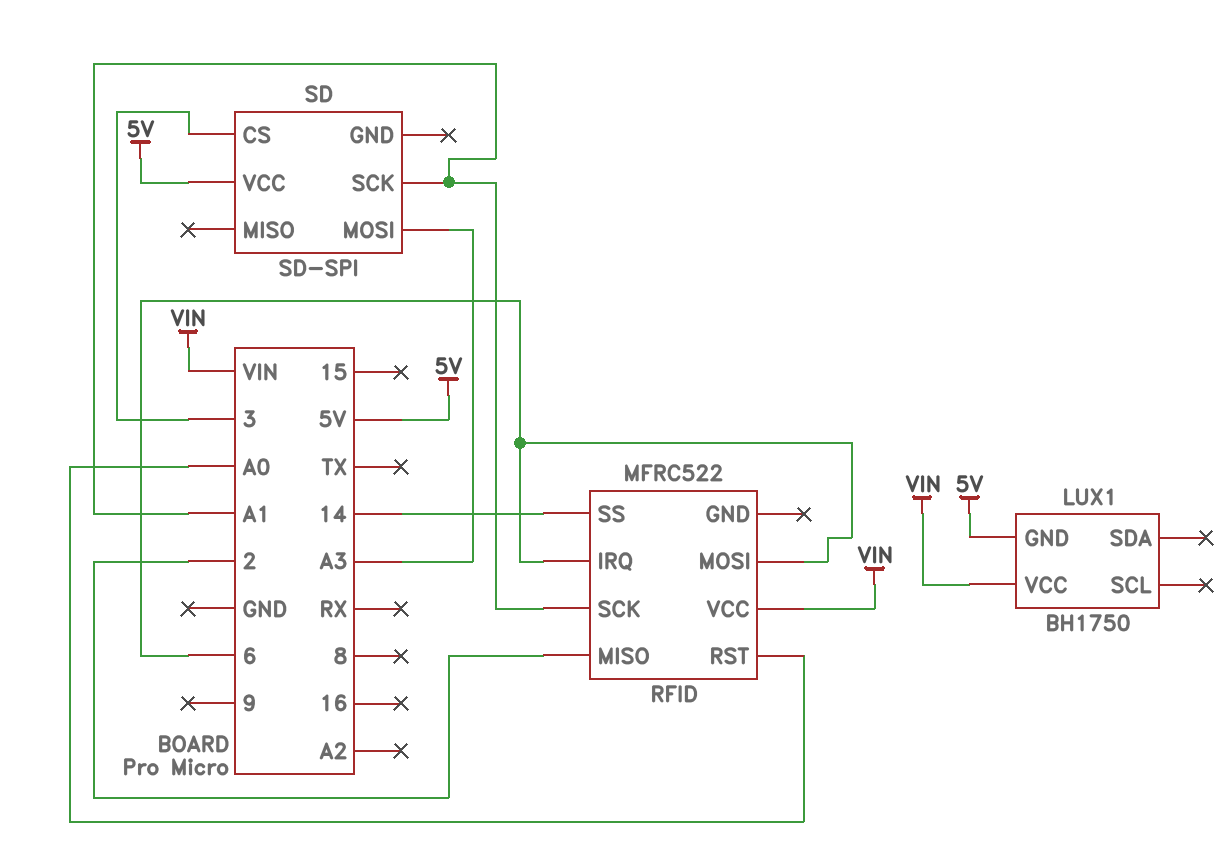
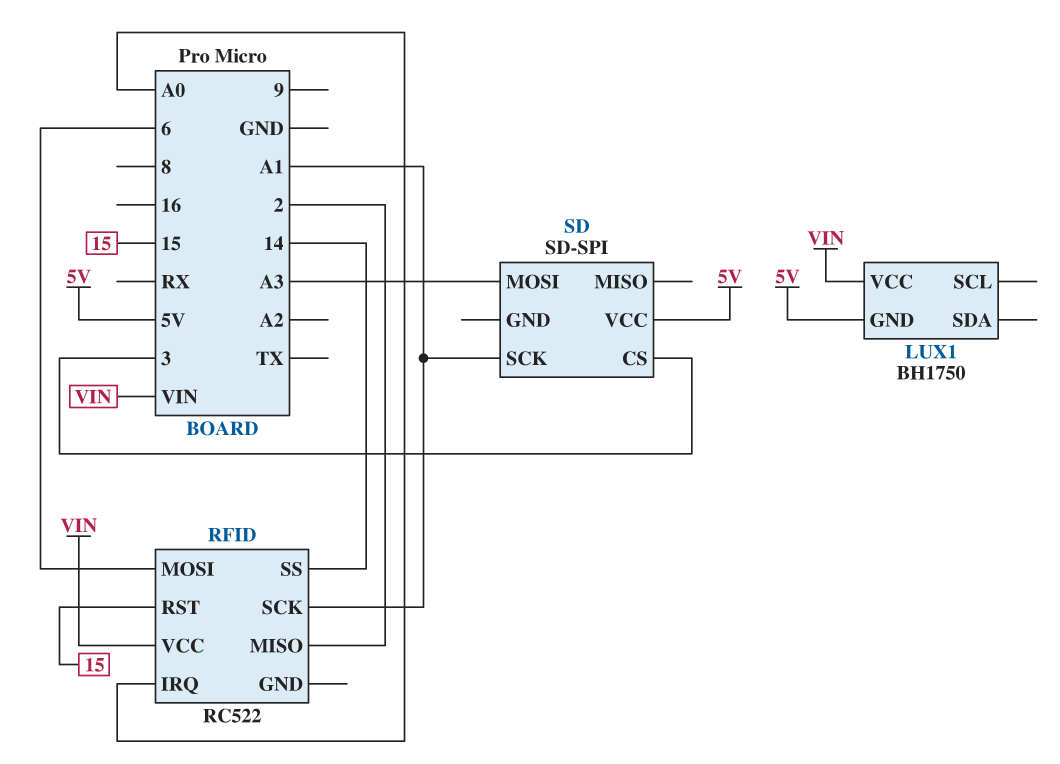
RFID: MFRC522 -> RC522
RFID pin IRQ: 6 -> A0
RFID pin RST: A0 -> 15

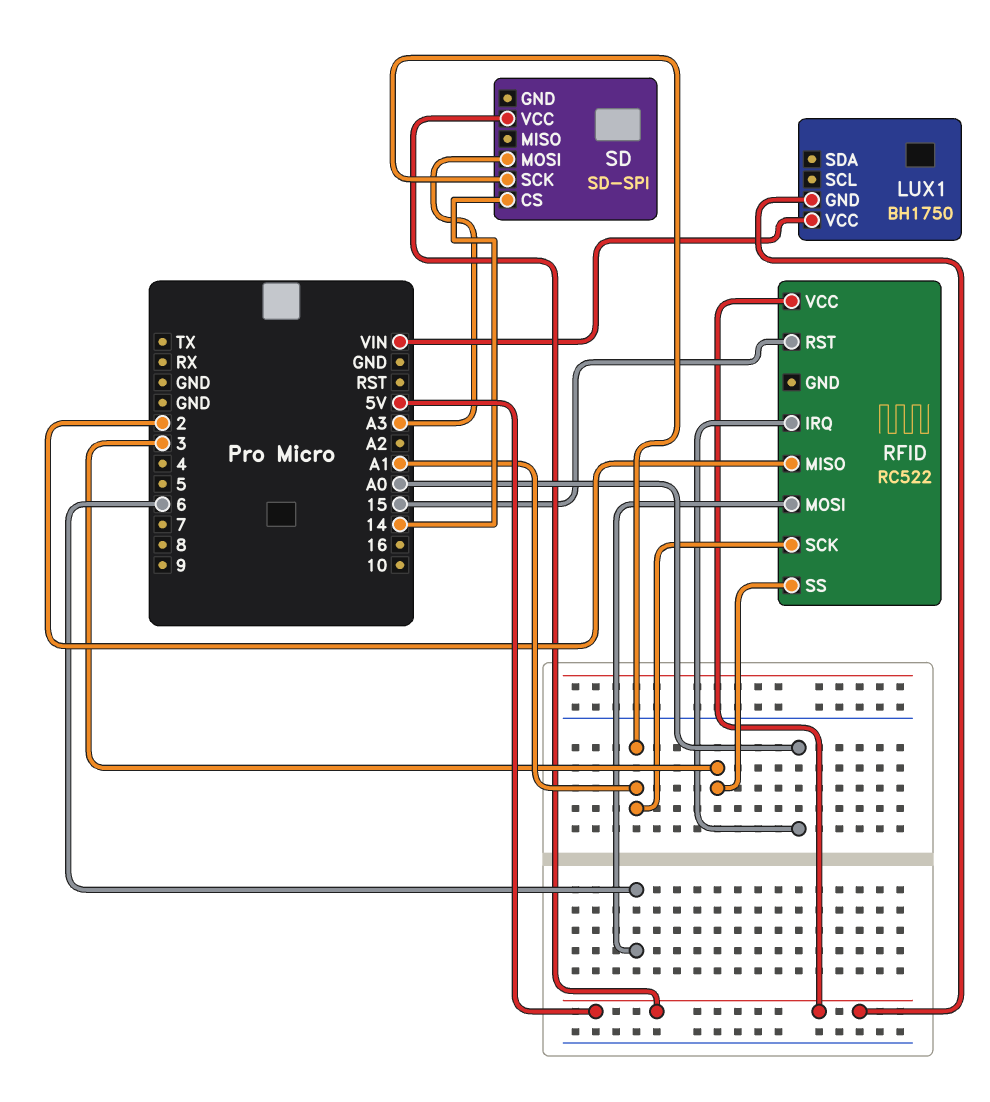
RFID pin SS: 14 -> 3
RFID pin VCC: VIN -> 5V
SD pin CS: 3 -> 14

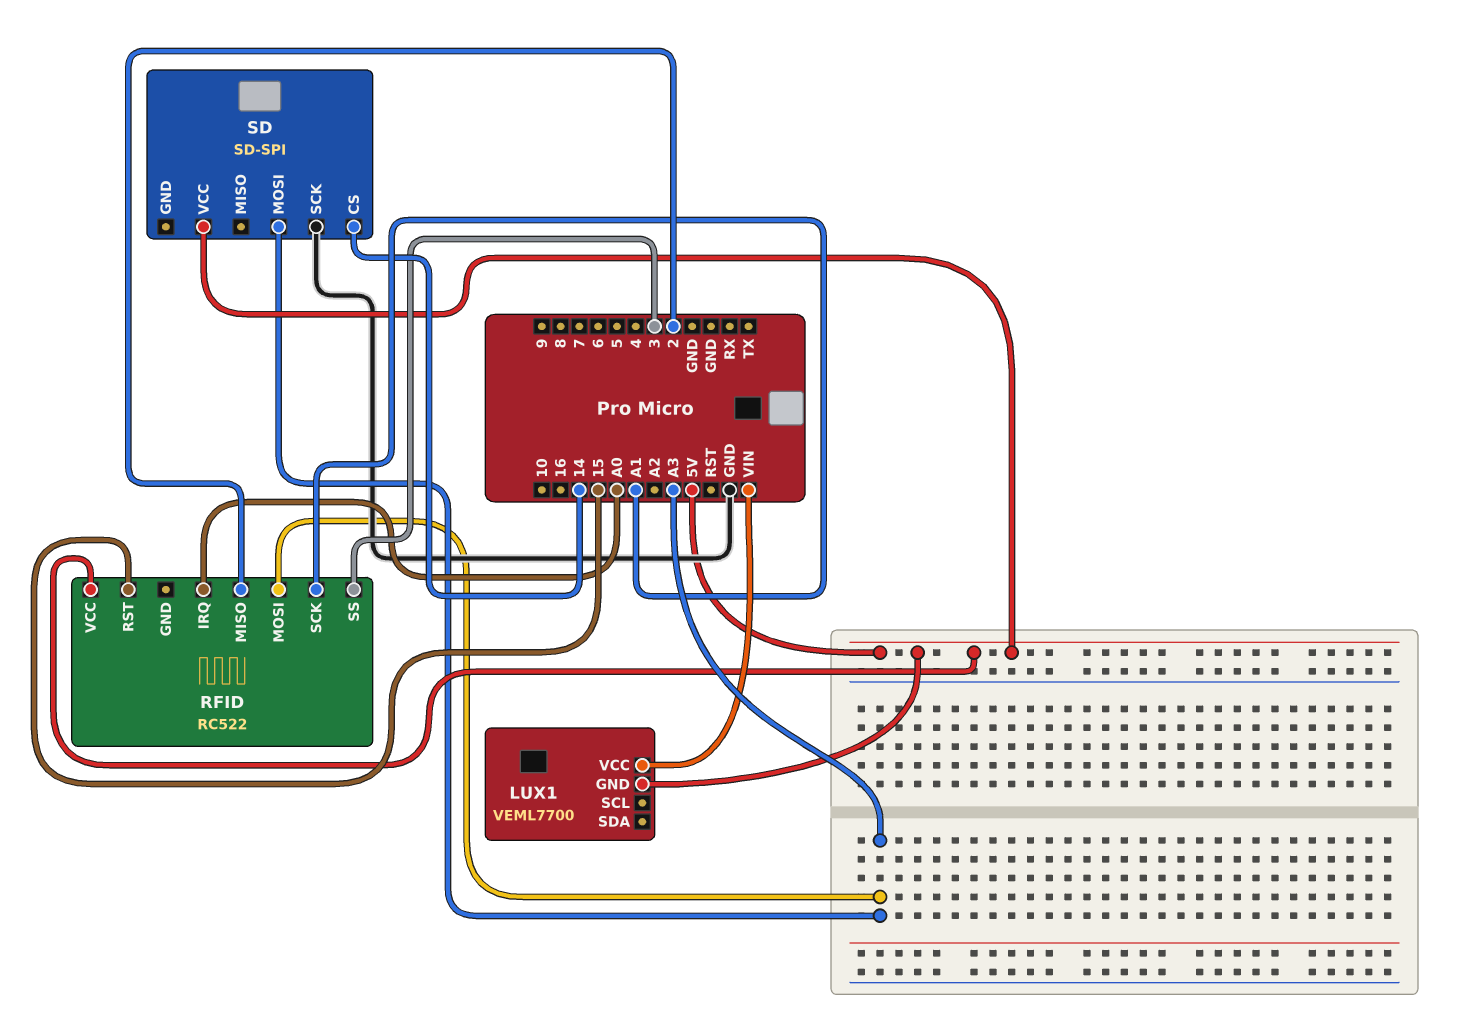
LUX1: BH1750 -> VEML7700
RFID pin MOSI: 6 -> A3
SD pin SCK: A1 -> GND

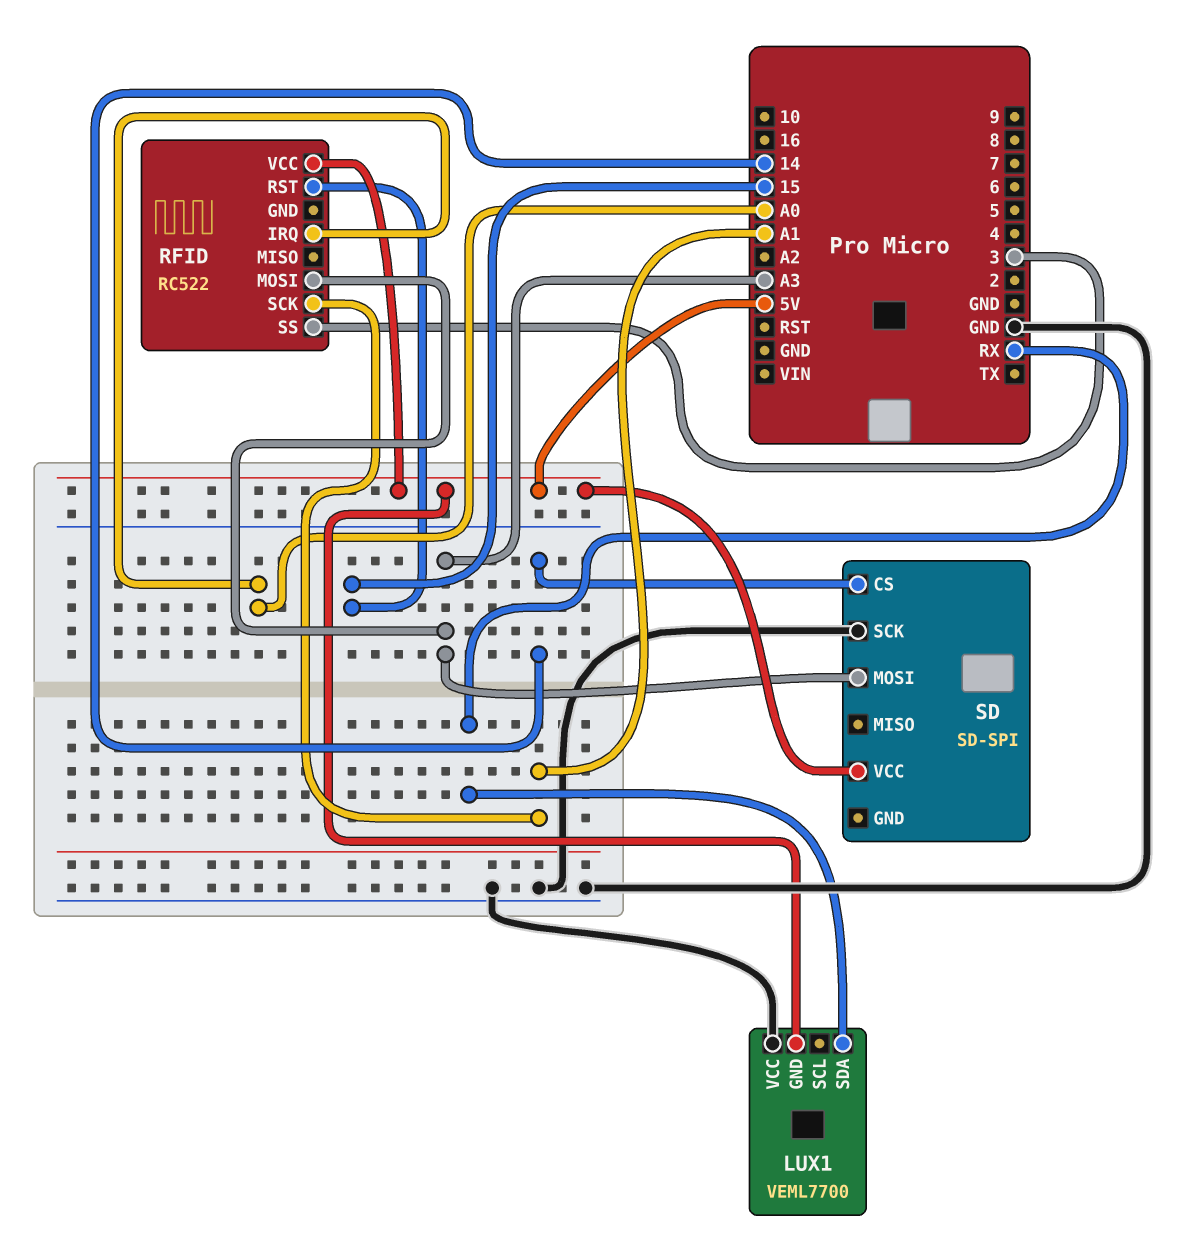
LUX1 pin SDA: none -> RX
LUX1 pin VCC: VIN -> GND
RFID pin MISO: 2 -> none

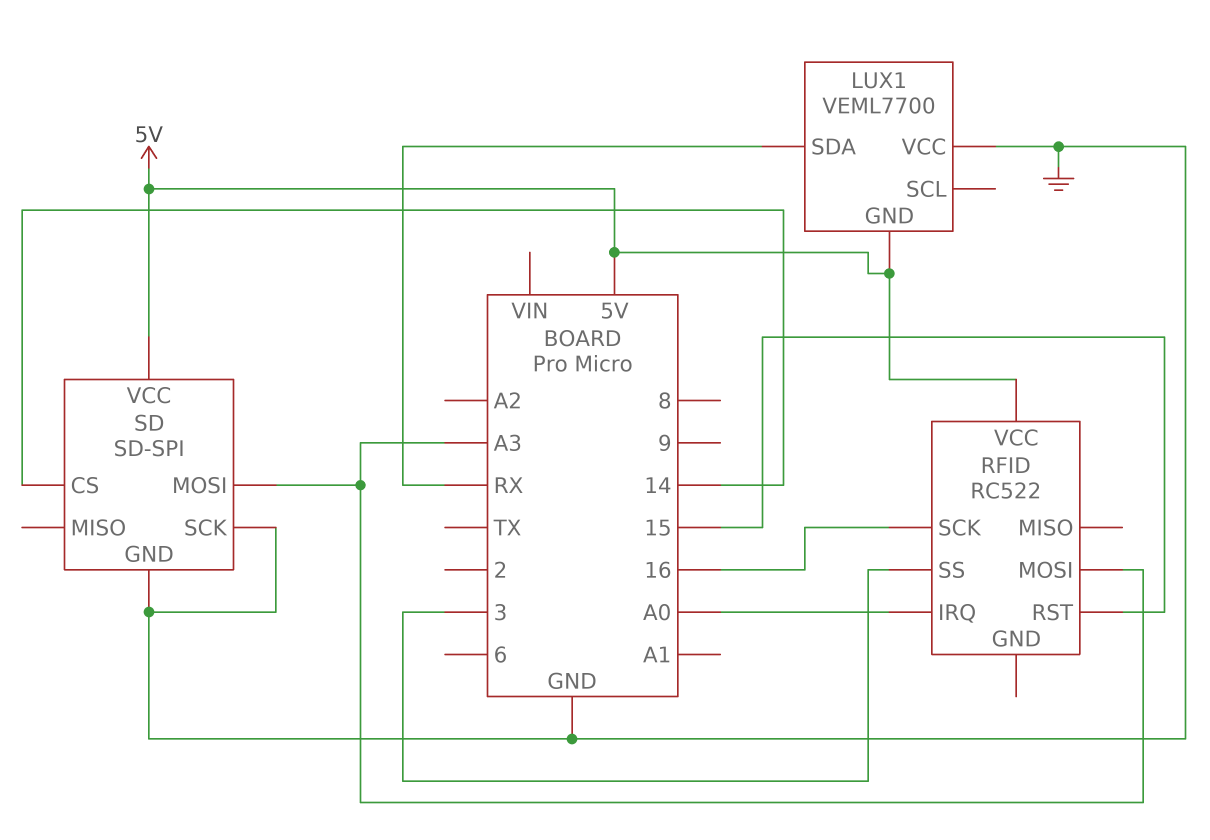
RFID pin SCK: A1 -> 16
SD pin GND: none -> GND

